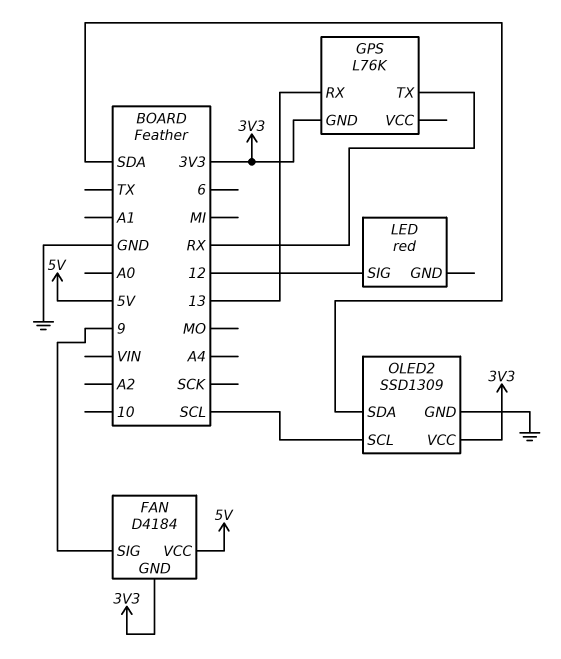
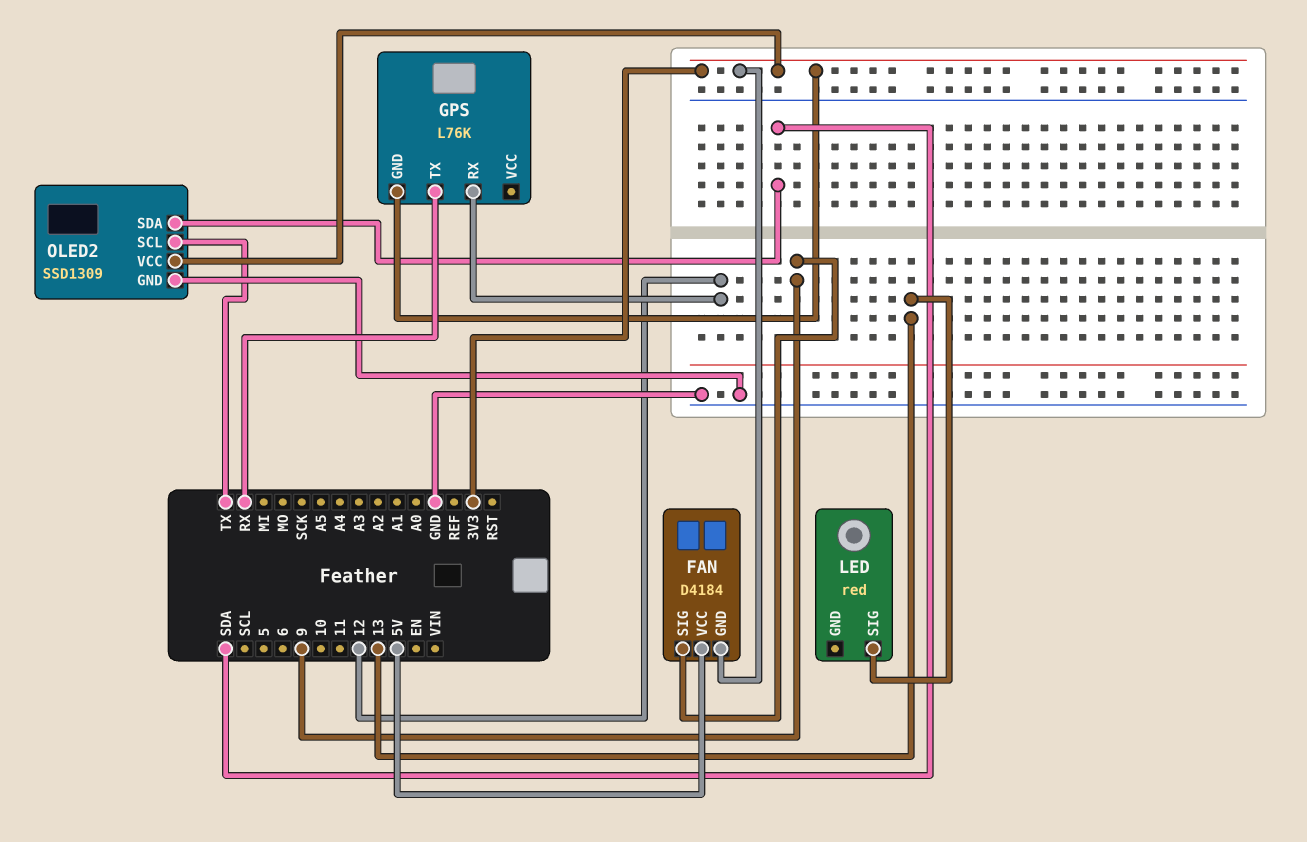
GPS pin RX: 13 -> 12
LED pin SIG: 12 -> 13
OLED2 pin SCL: SCL -> TX

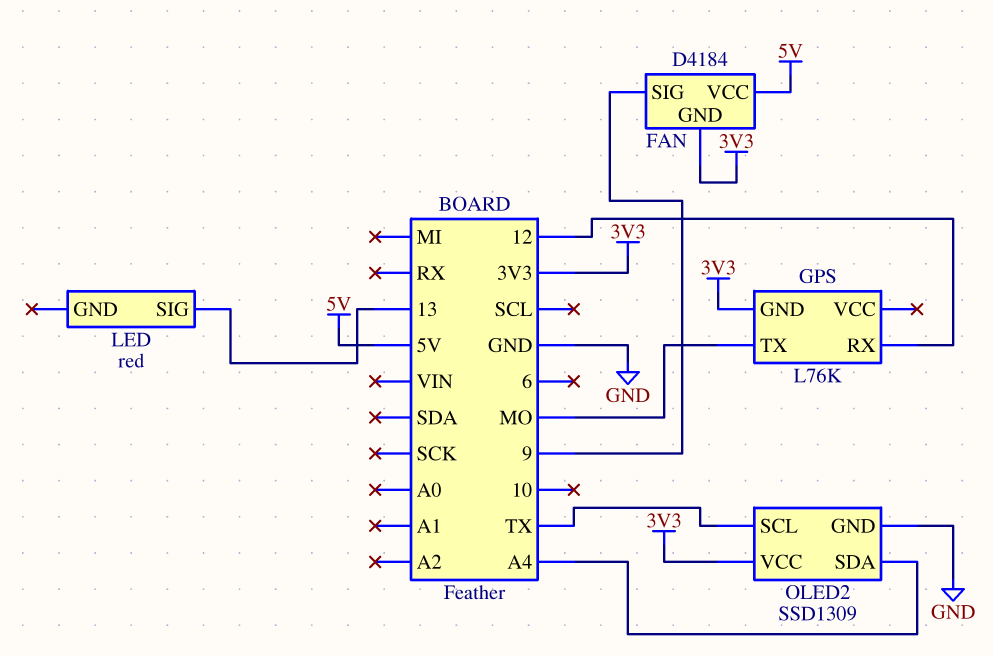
GPS pin TX: RX -> MO
OLED2 pin SDA: SDA -> A4

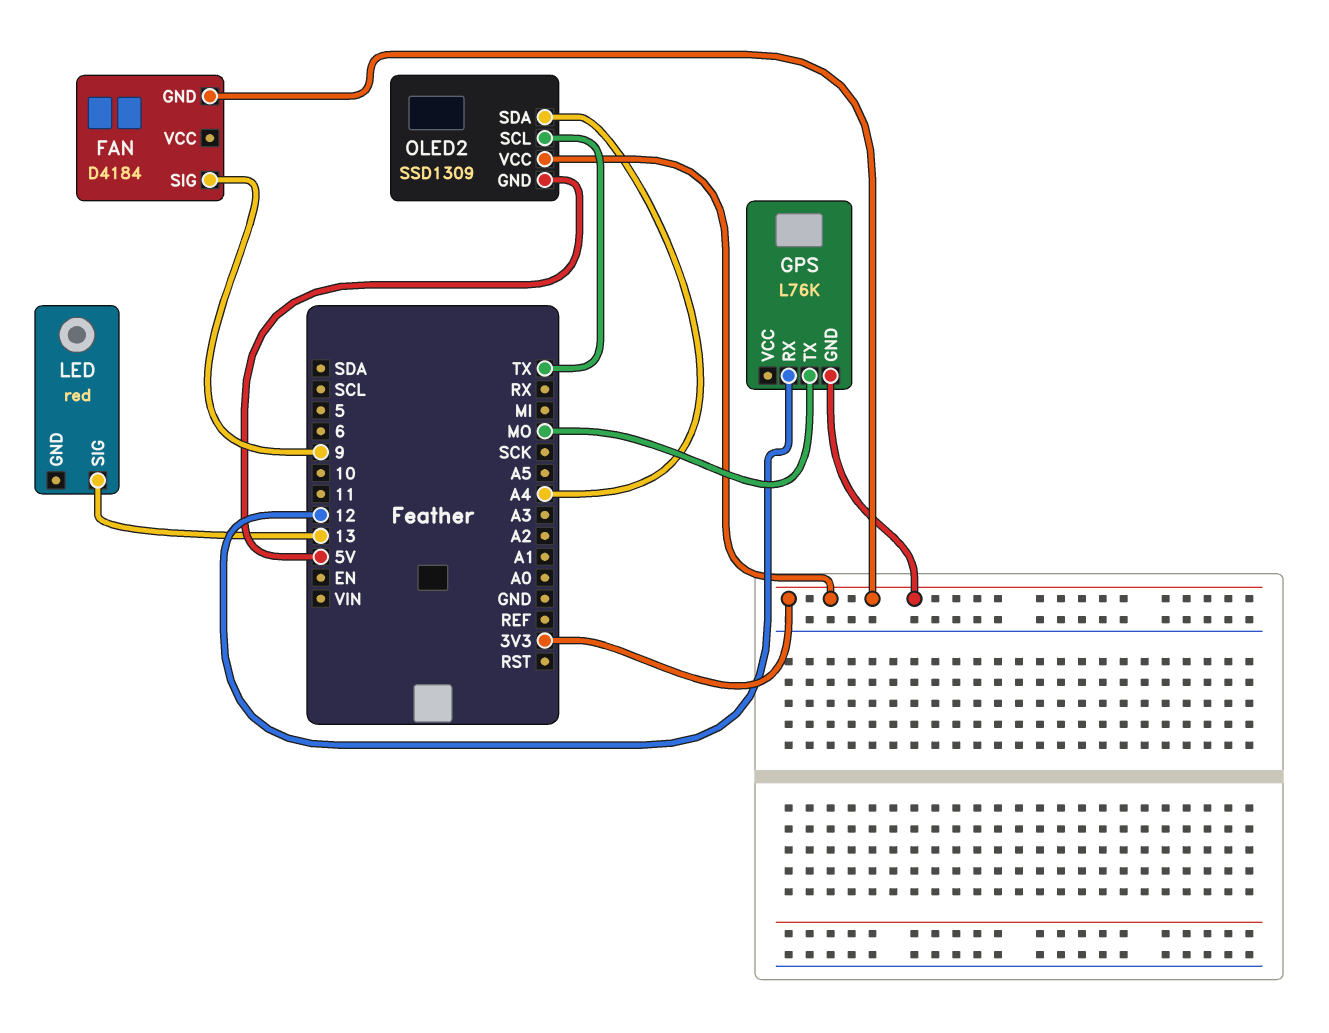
FAN pin VCC: 5V -> none
OLED2 pin GND: GND -> 5V

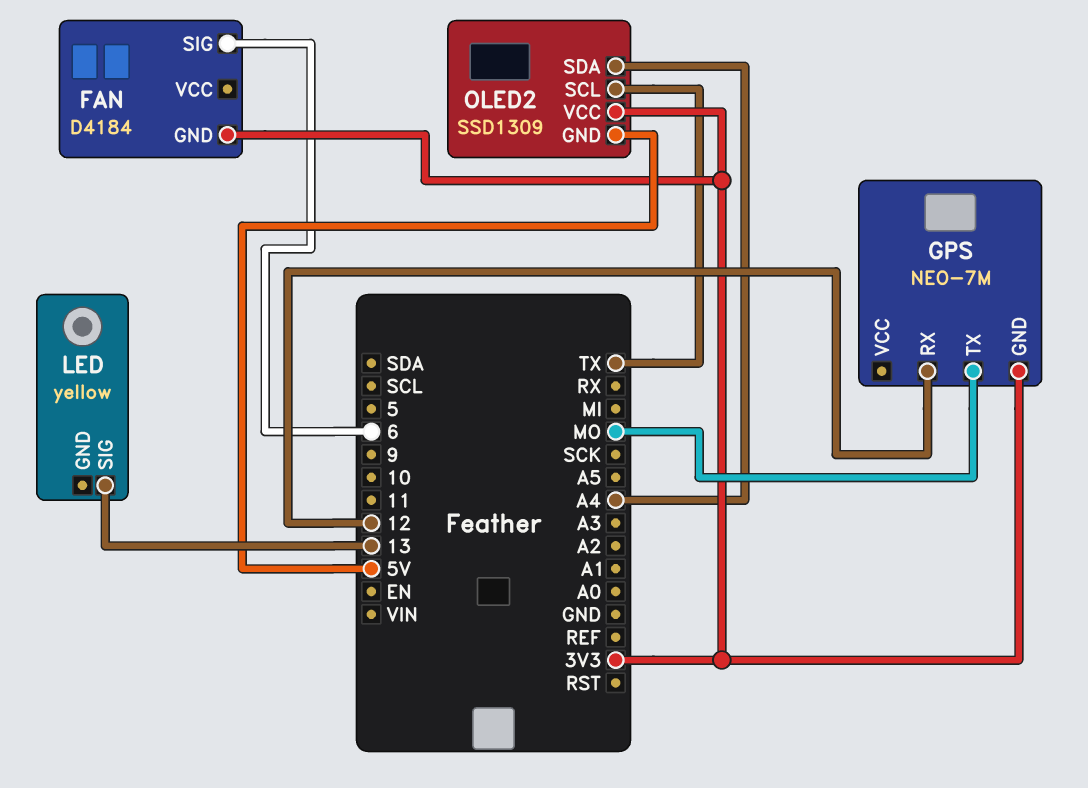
FAN pin SIG: 9 -> 6
GPS: L76K -> NEO-7M
LED: red -> yellow

